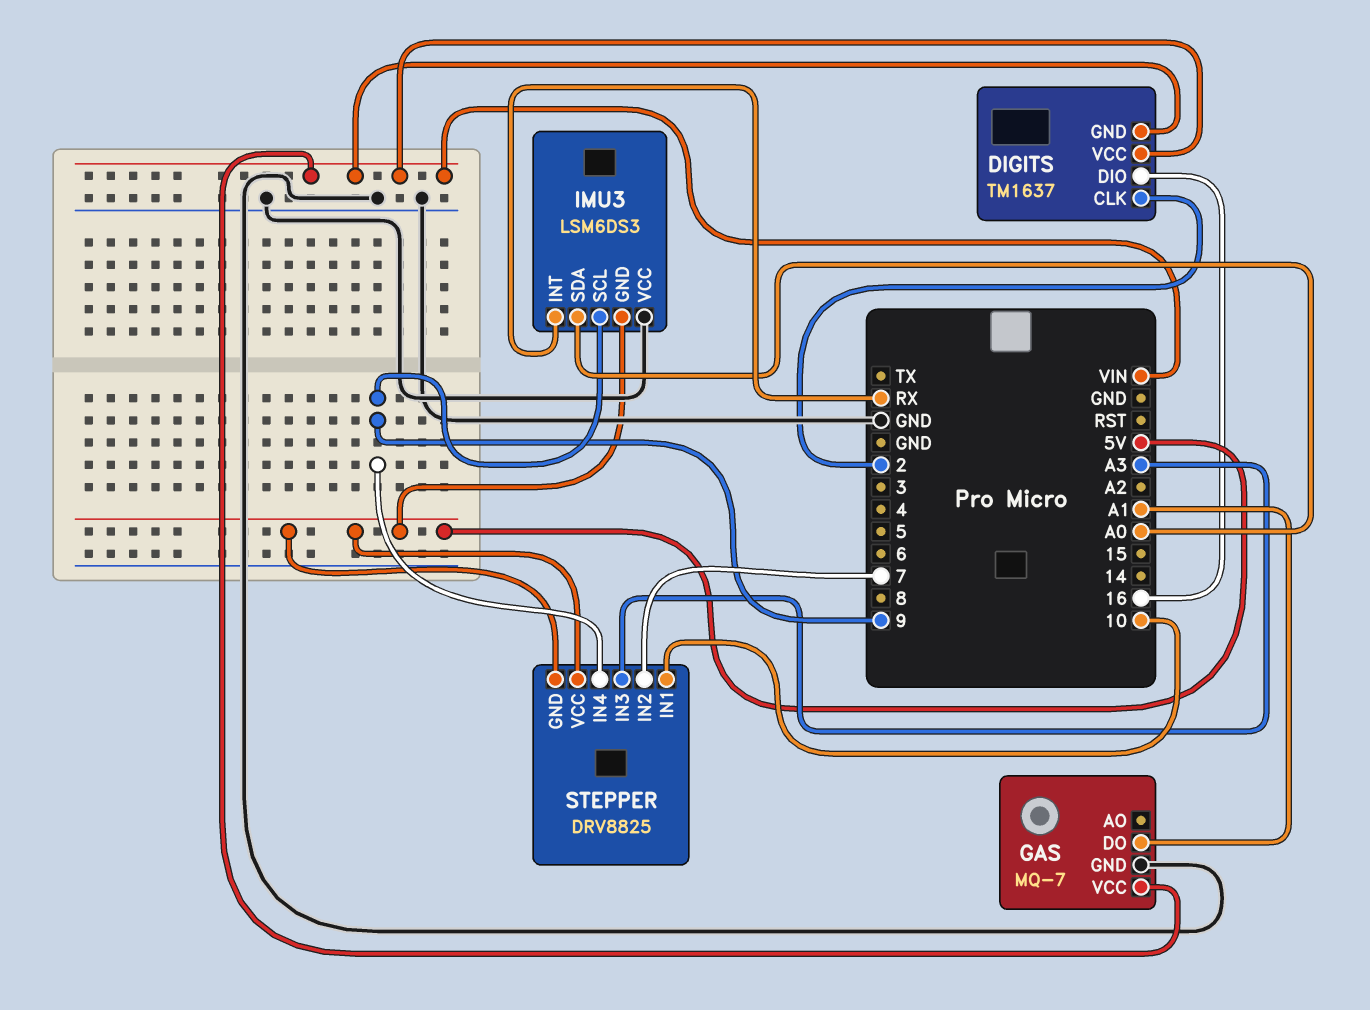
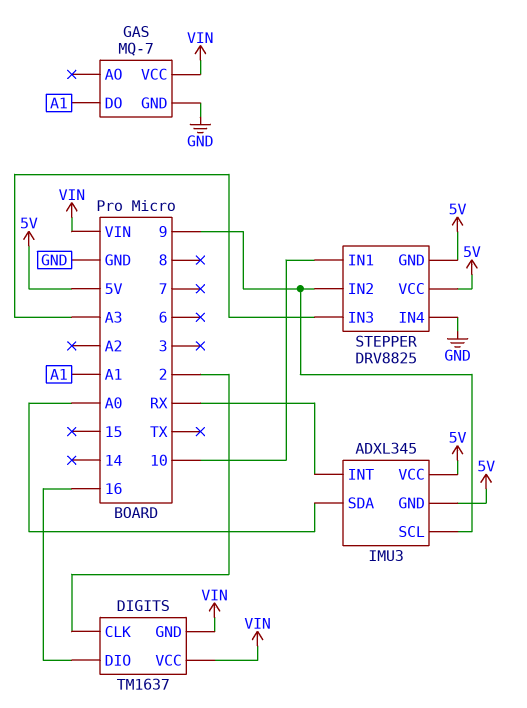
IMU3: LSM6DS3 -> ADXL345
IMU3 pin VCC: GND -> 5V
STEPPER pin IN2: 7 -> 9
STEPPER pin IN4: 9 -> GND

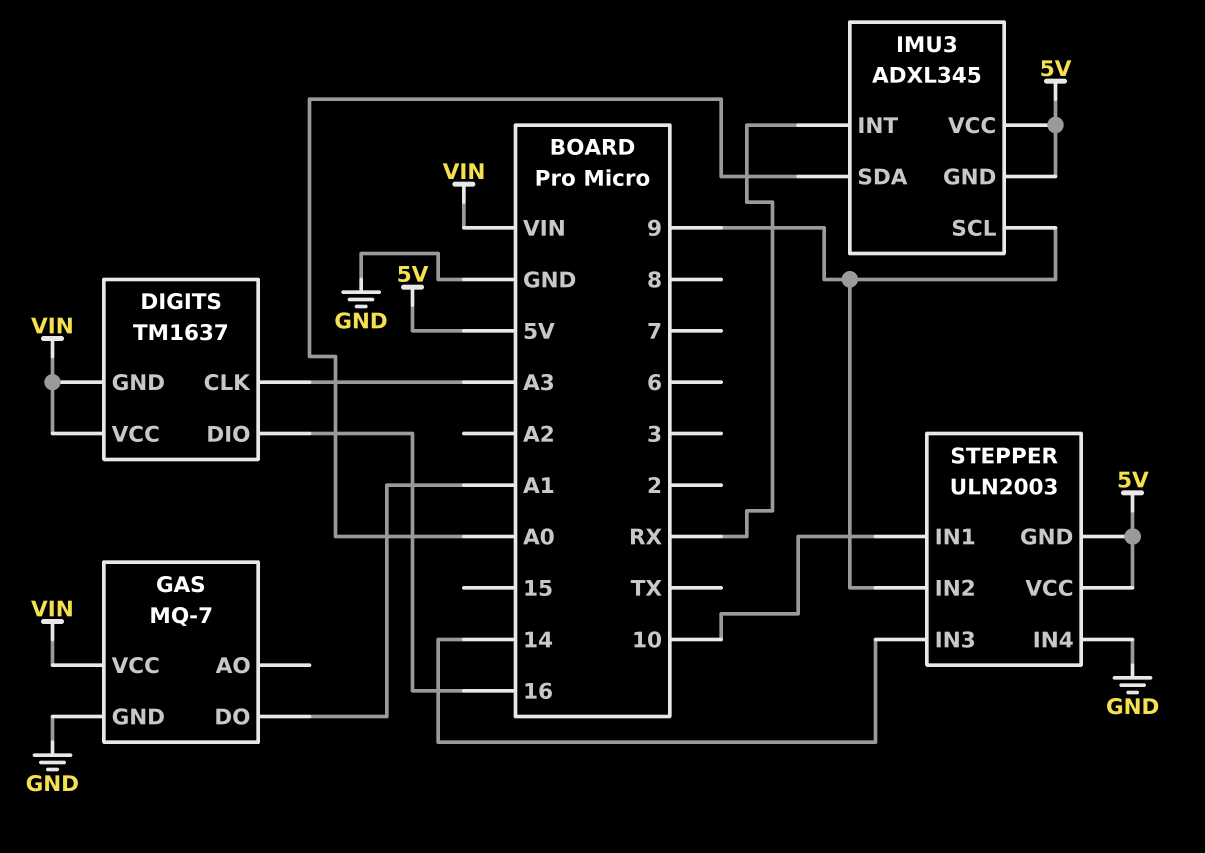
DIGITS pin CLK: 2 -> A3
STEPPER: DRV8825 -> ULN2003
STEPPER pin IN3: A3 -> 14

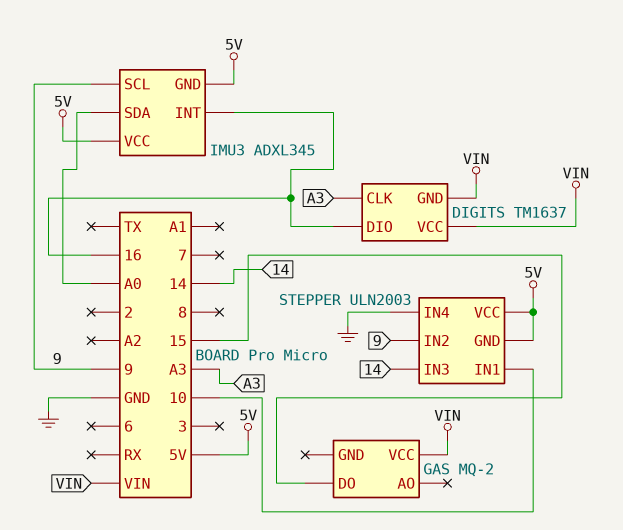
GAS: MQ-7 -> MQ-2
GAS pin DO: A1 -> 15
GAS pin GND: GND -> none
IMU3 pin INT: RX -> 16

